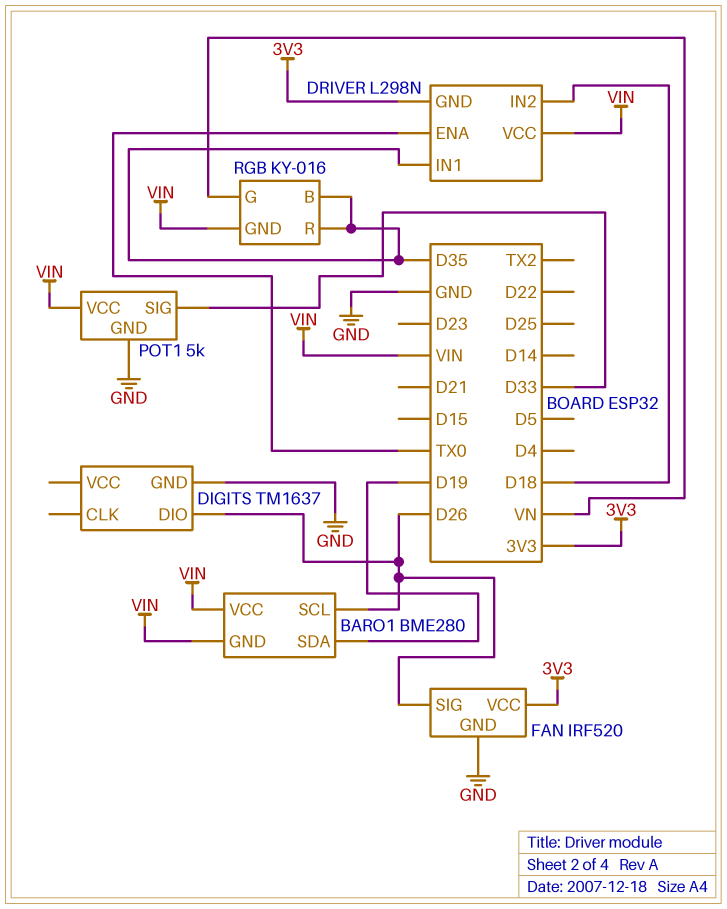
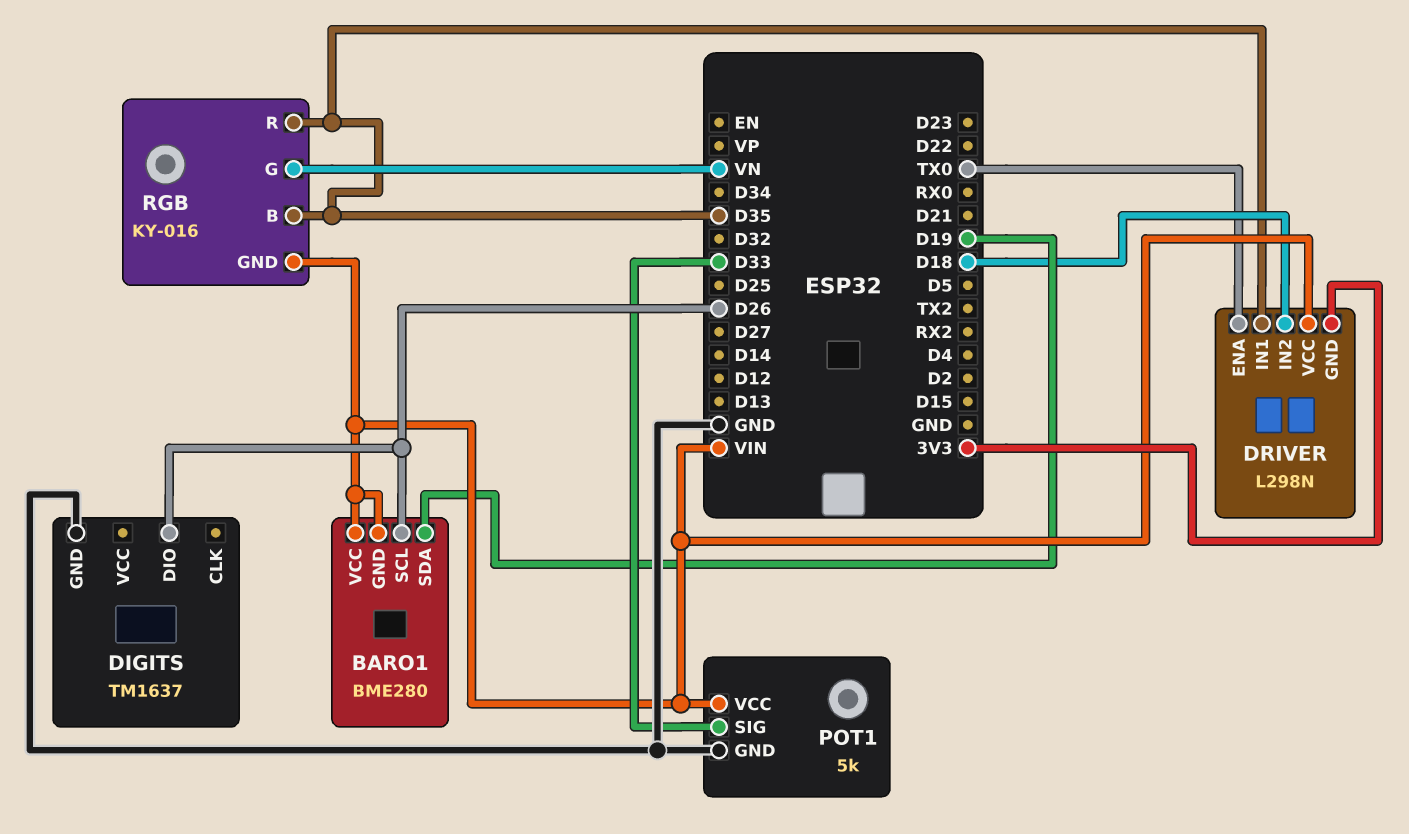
FAN: IRF520 -> none
FAN pin GND: GND -> none
FAN pin SIG: D26 -> none
FAN pin VCC: 3V3 -> none

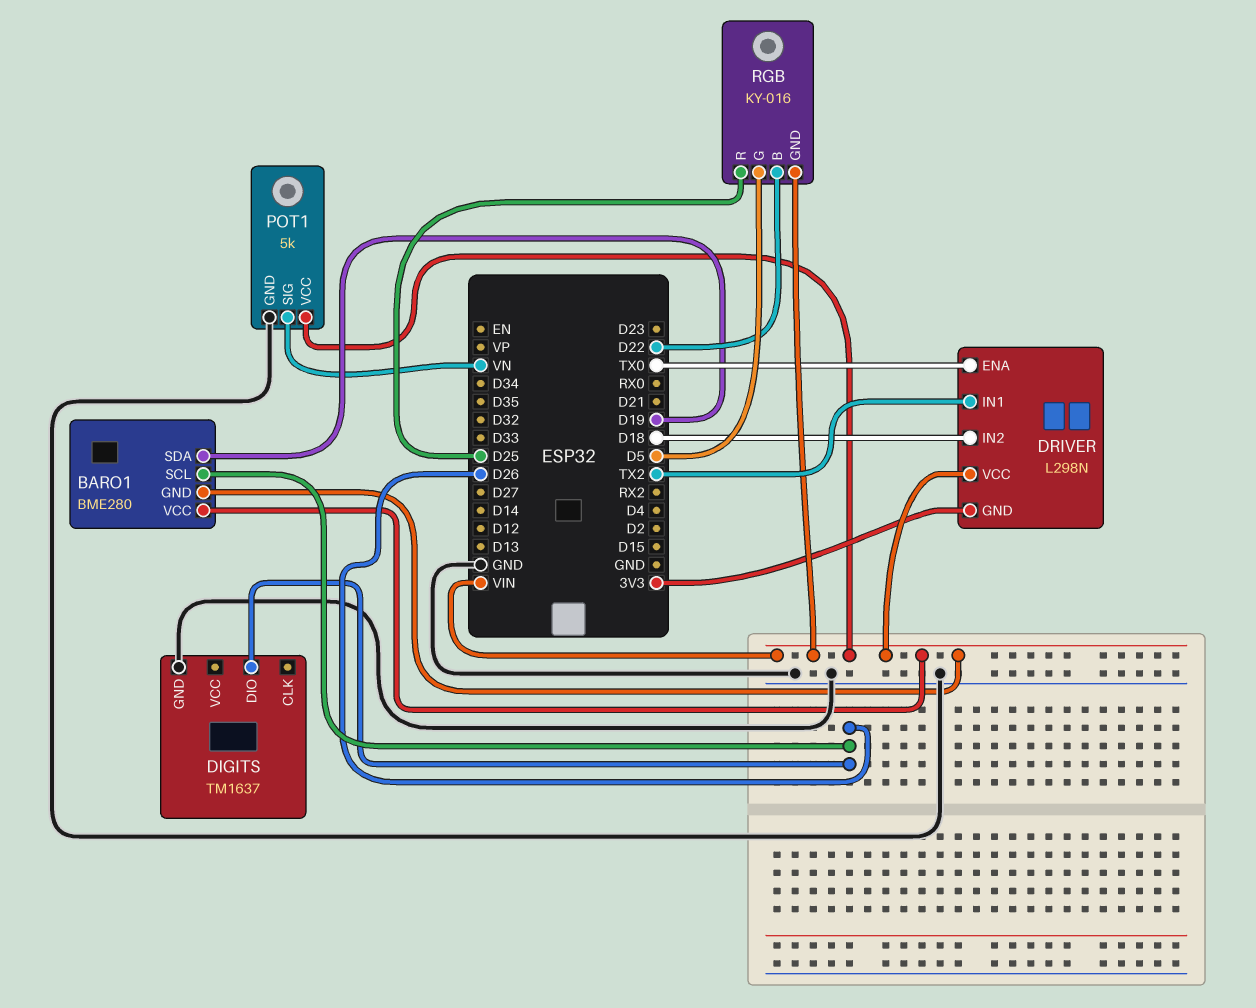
DRIVER pin IN1: D35 -> TX2
POT1 pin SIG: D33 -> VN
RGB pin B: D35 -> D22
RGB pin G: VN -> D5
RGB pin R: D35 -> D25

